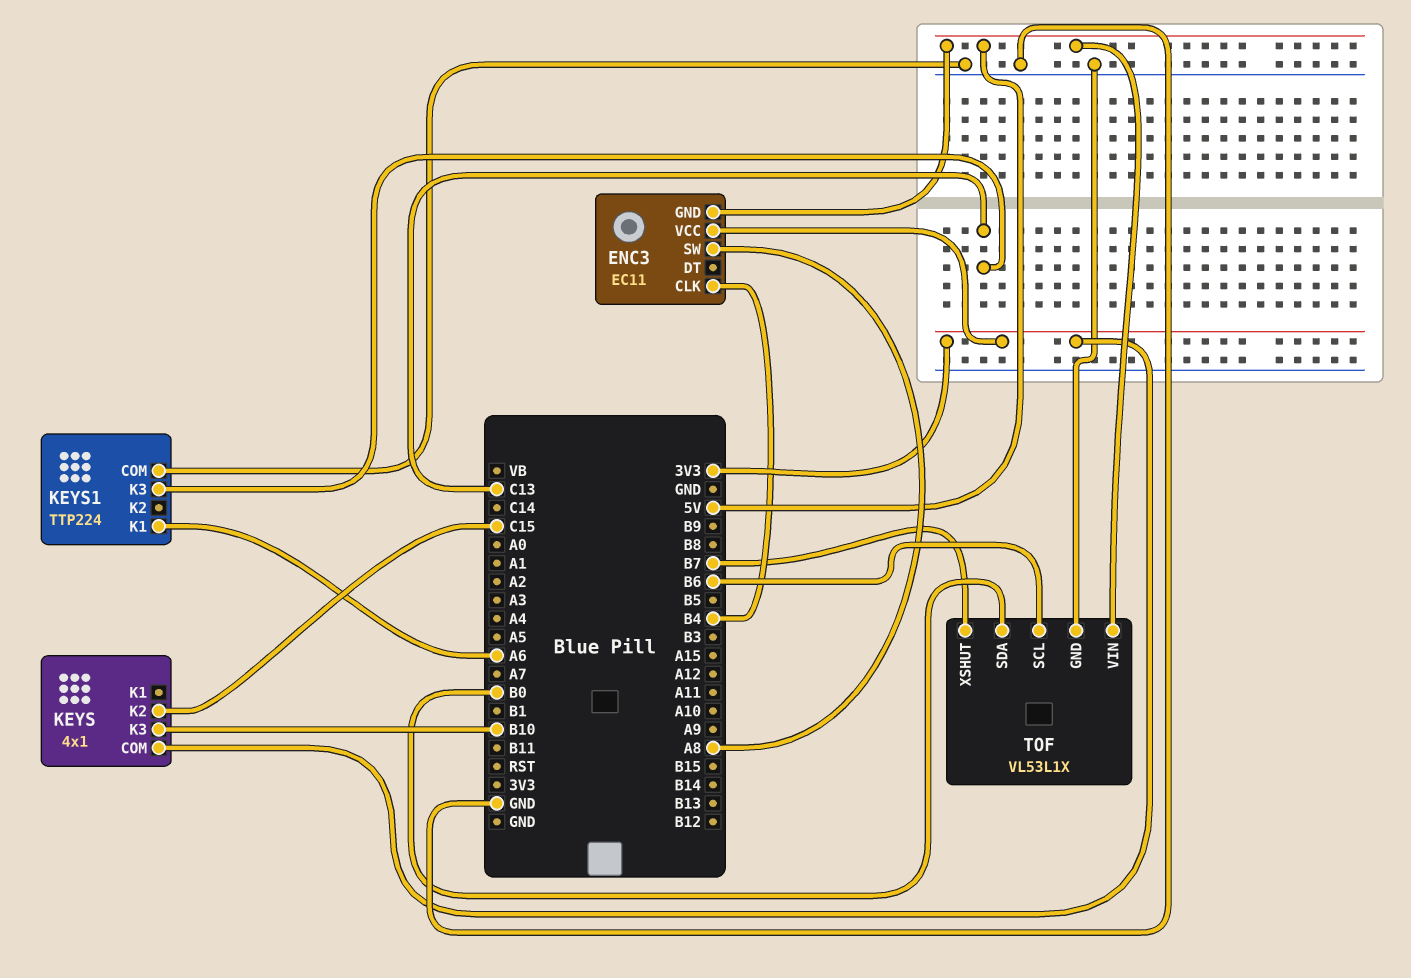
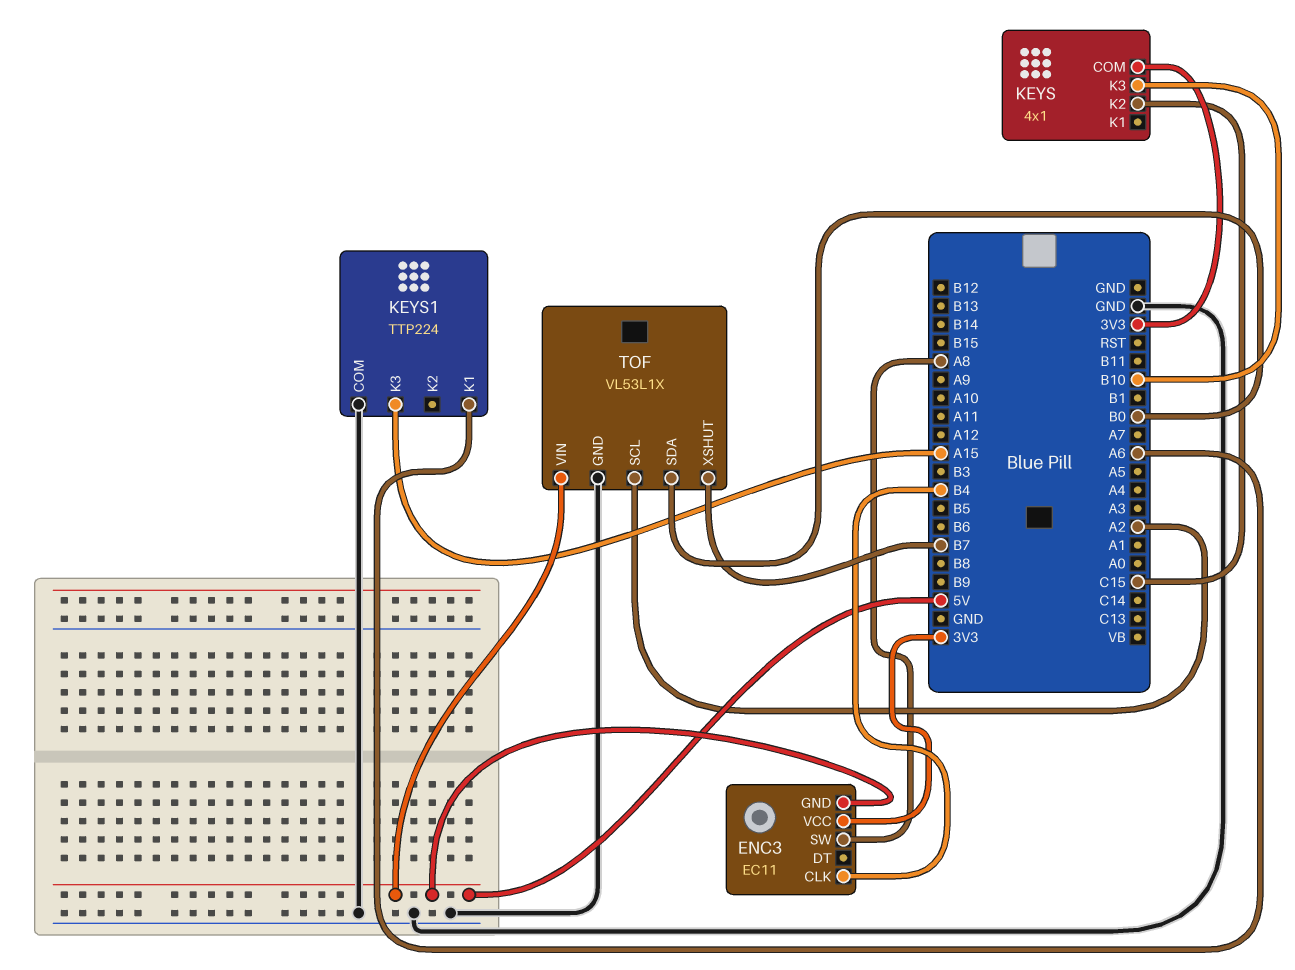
KEYS1 pin K3: C13 -> A15
TOF pin SCL: B6 -> A2

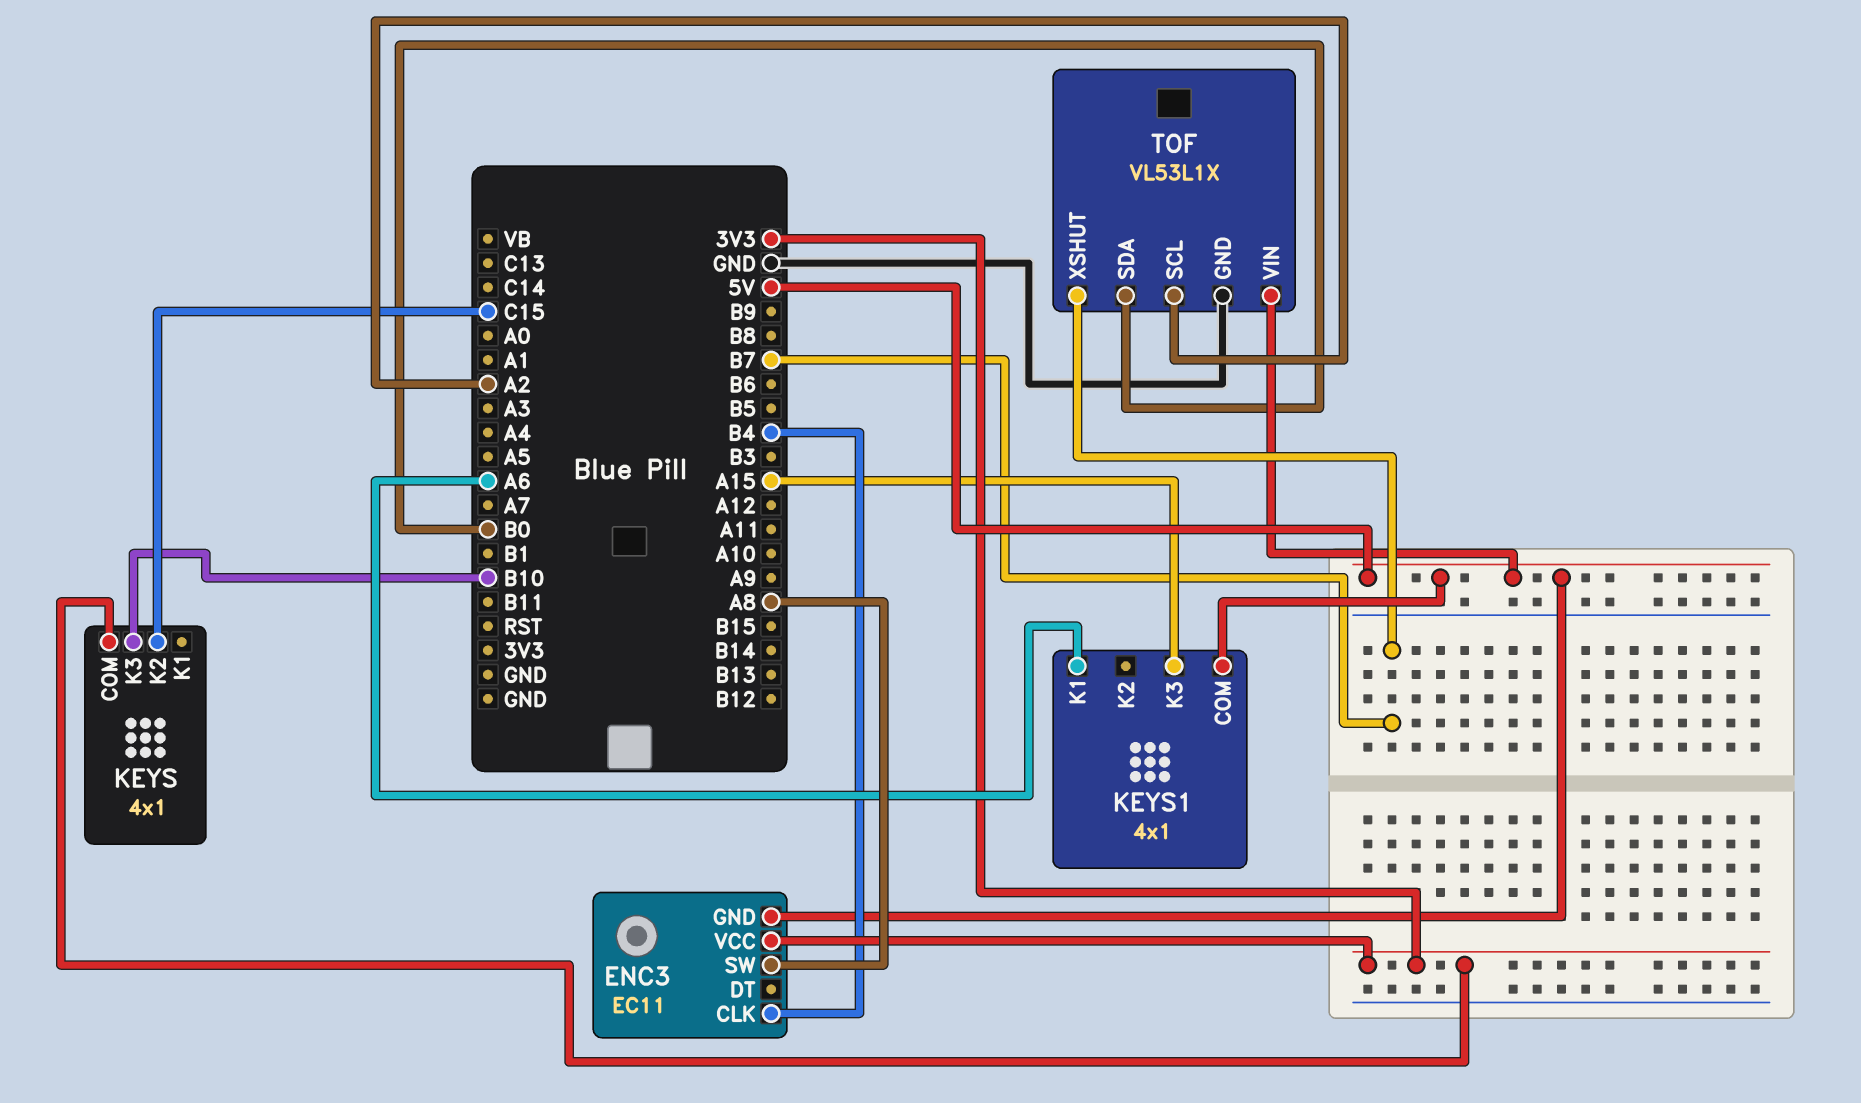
KEYS1: TTP224 -> 4x1
KEYS1 pin COM: GND -> 5V

